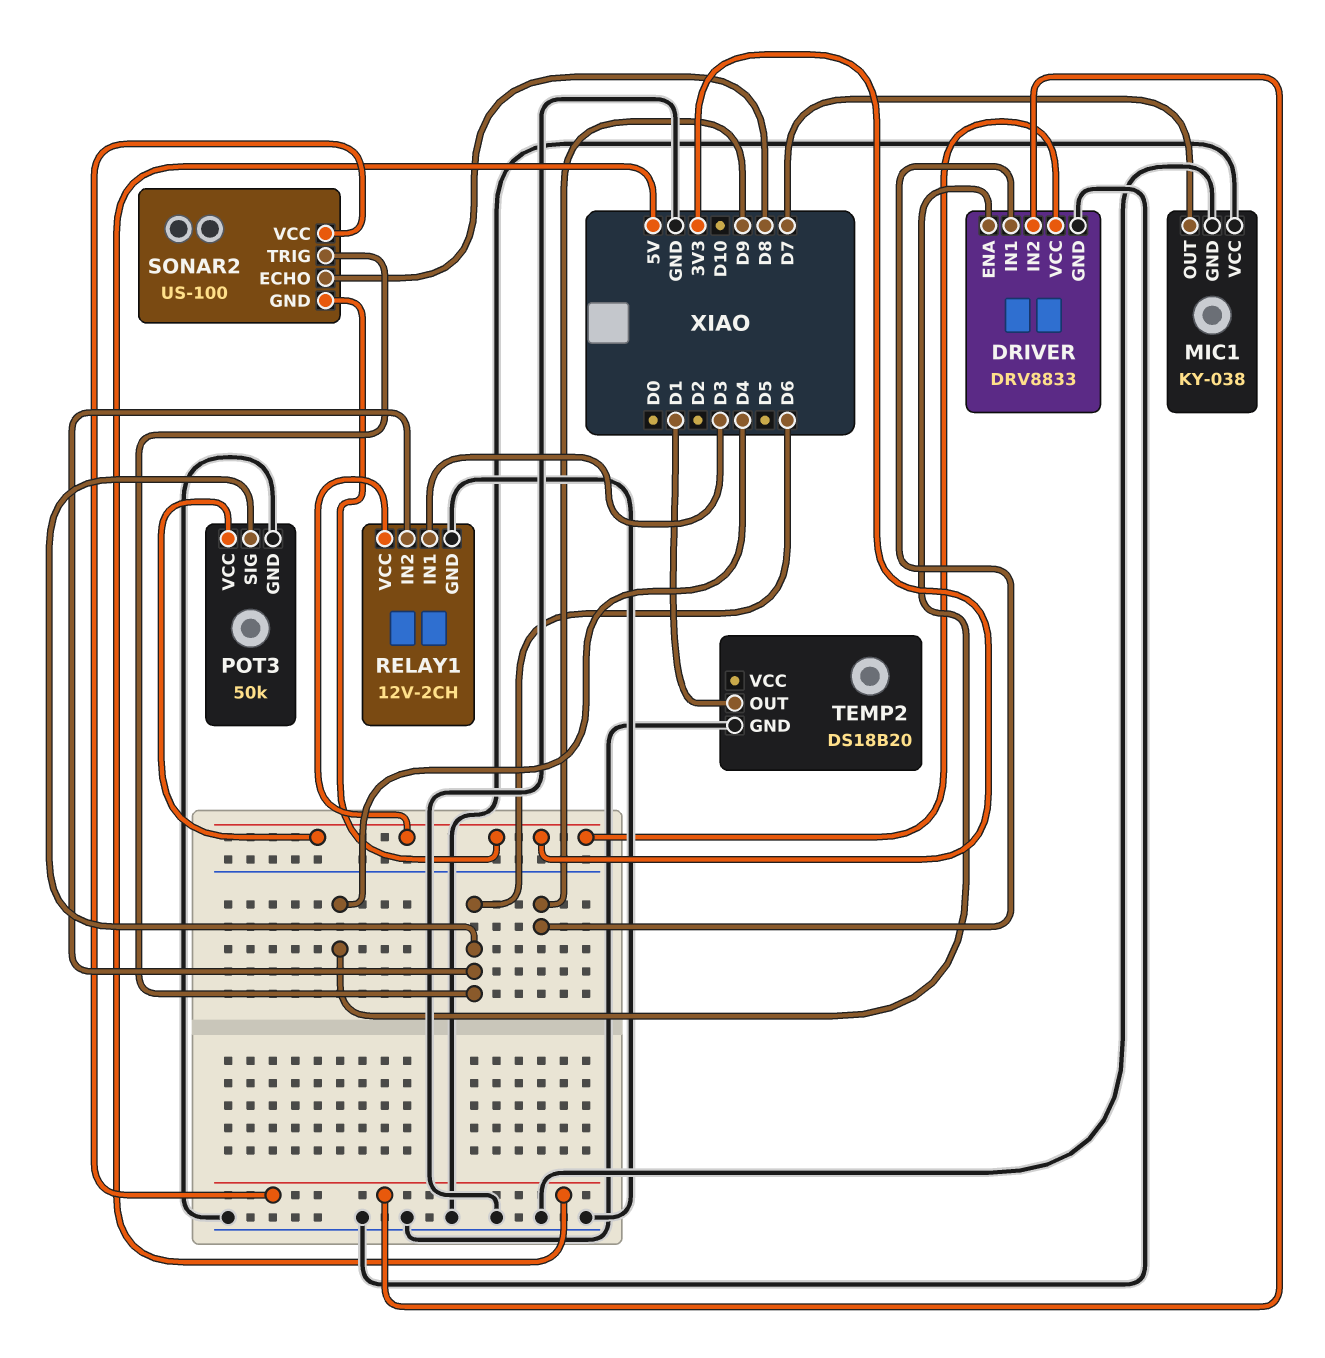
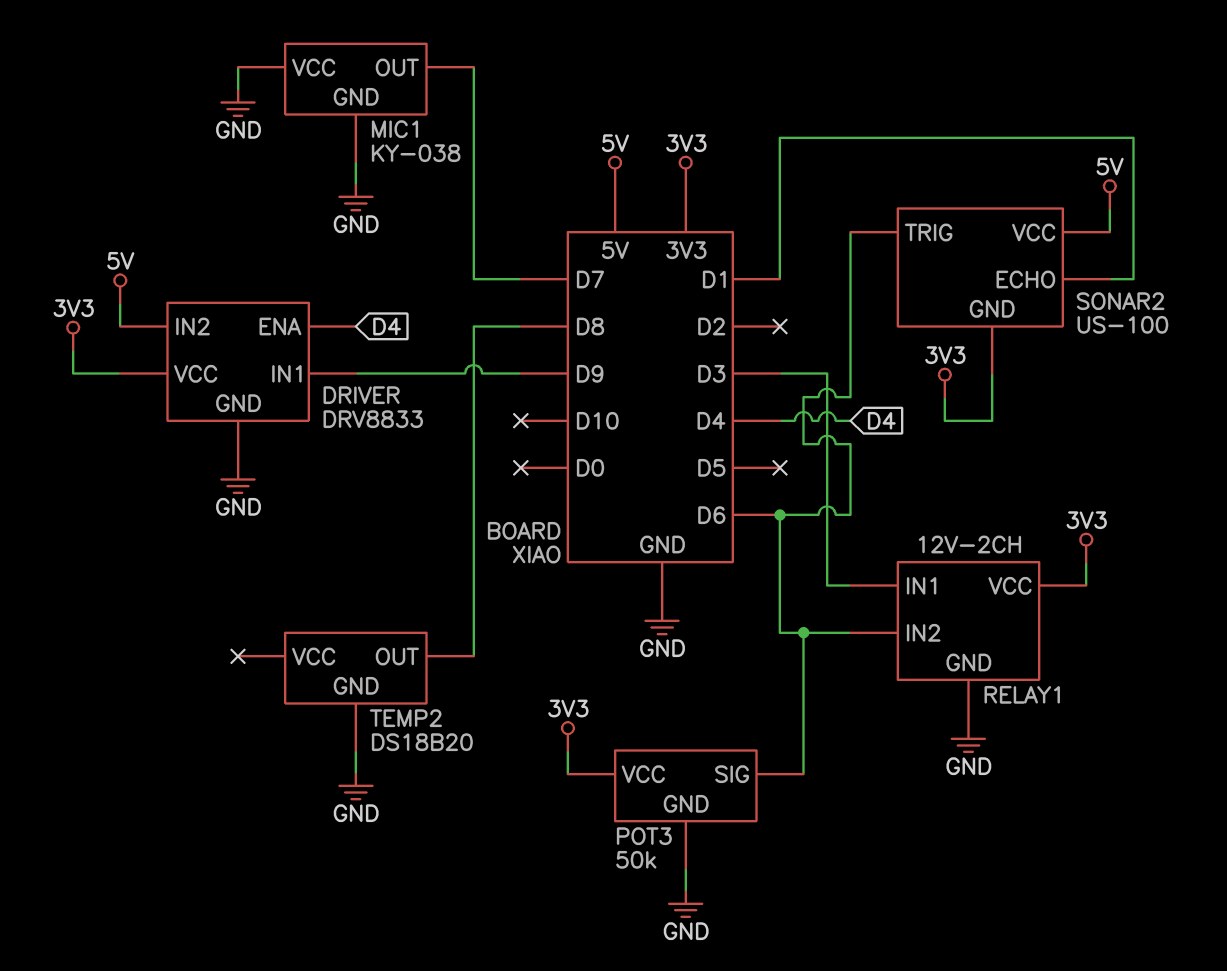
SONAR2 pin ECHO: D8 -> D1
TEMP2 pin OUT: D1 -> D8

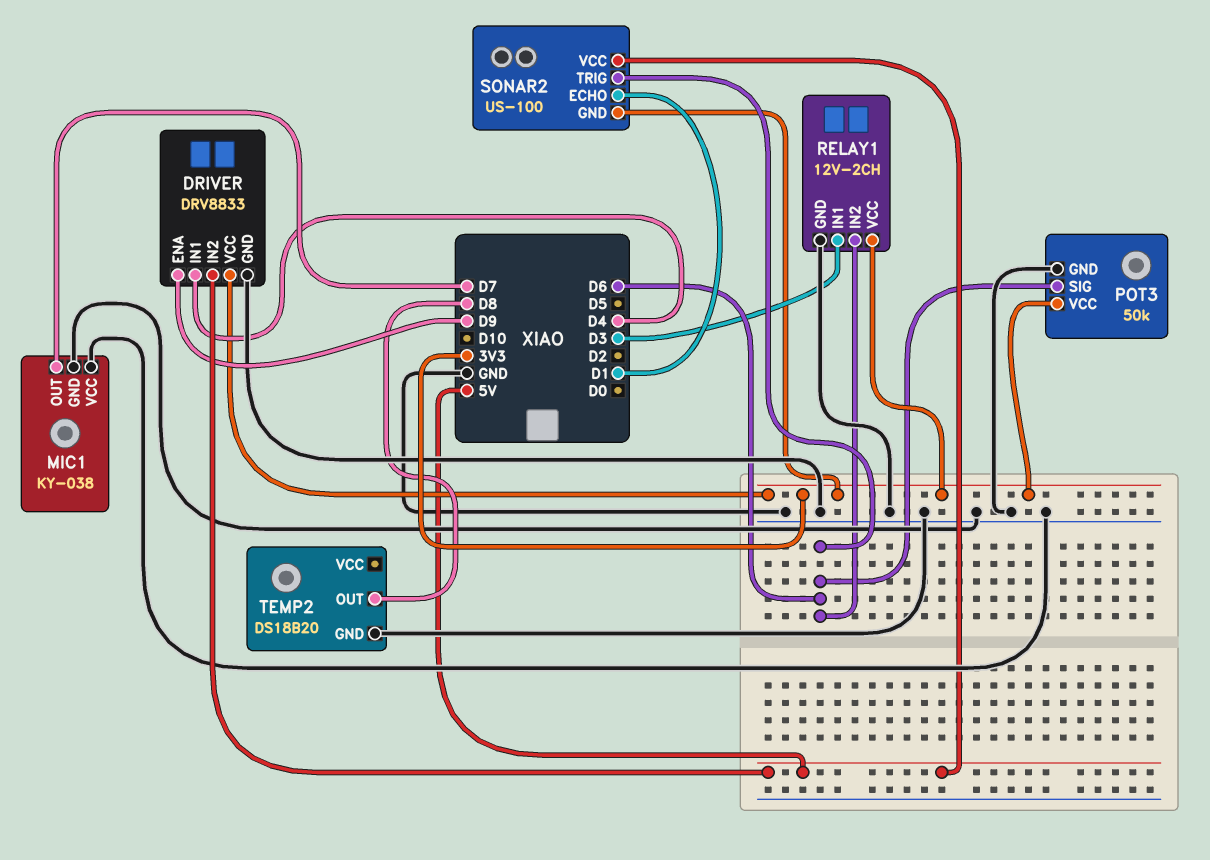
DRIVER pin ENA: D4 -> D9
DRIVER pin IN1: D9 -> D4

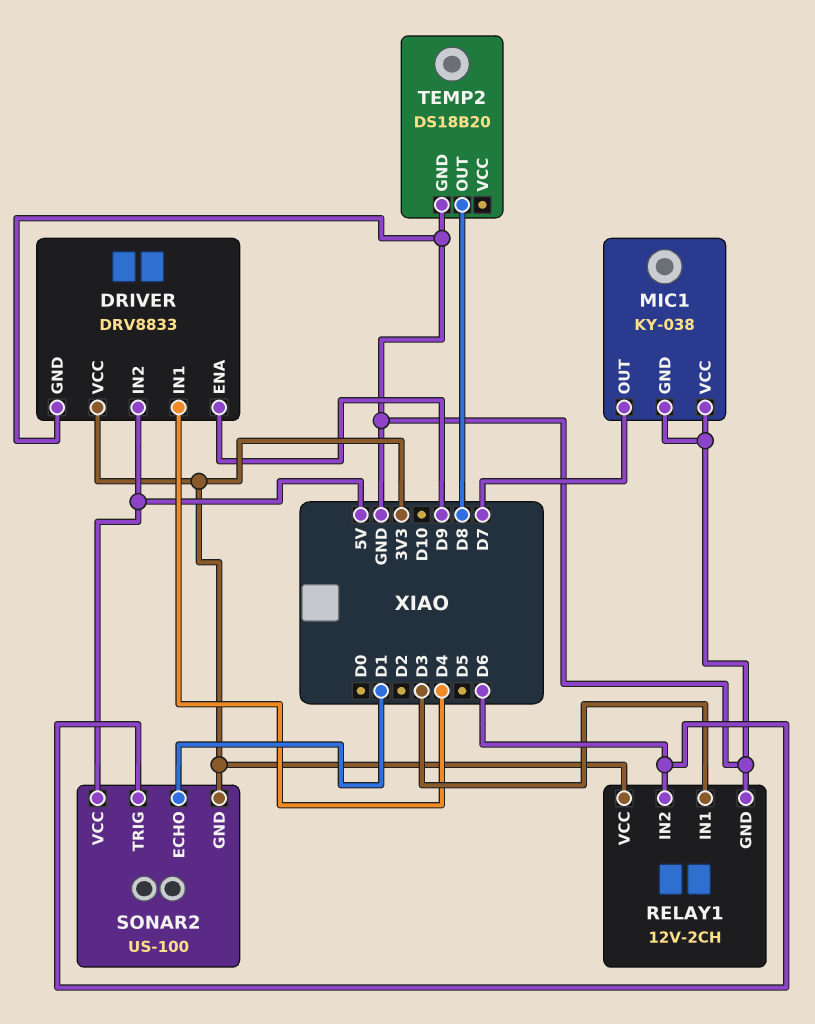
POT3: 50k -> none
POT3 pin GND: GND -> none
POT3 pin SIG: D6 -> none
POT3 pin VCC: 3V3 -> none

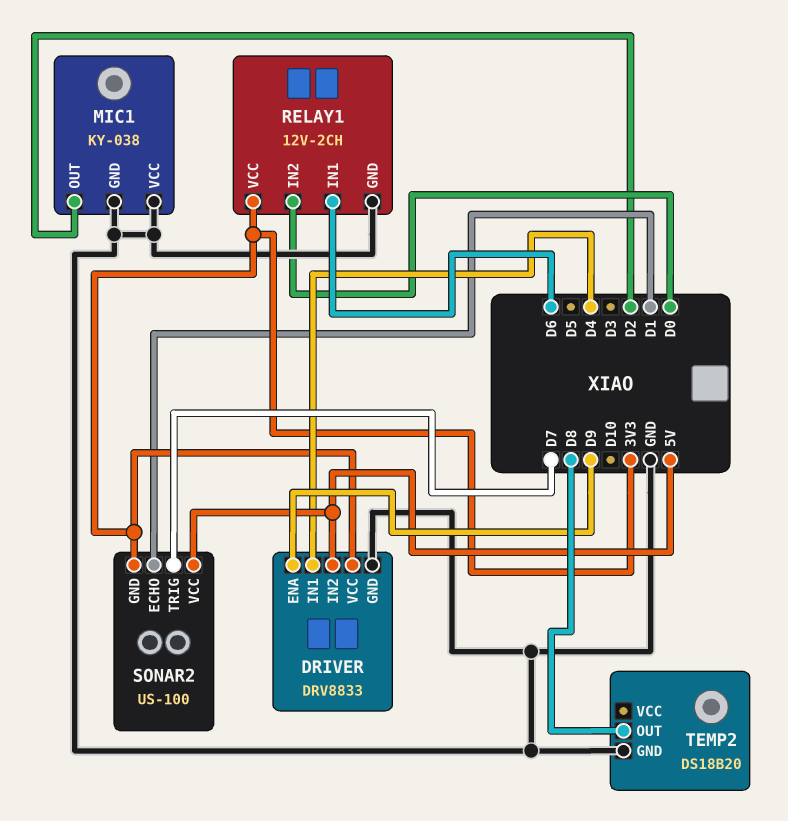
MIC1 pin OUT: D7 -> D2
RELAY1 pin IN1: D3 -> D6
RELAY1 pin IN2: D6 -> D0
SONAR2 pin TRIG: D6 -> D7

